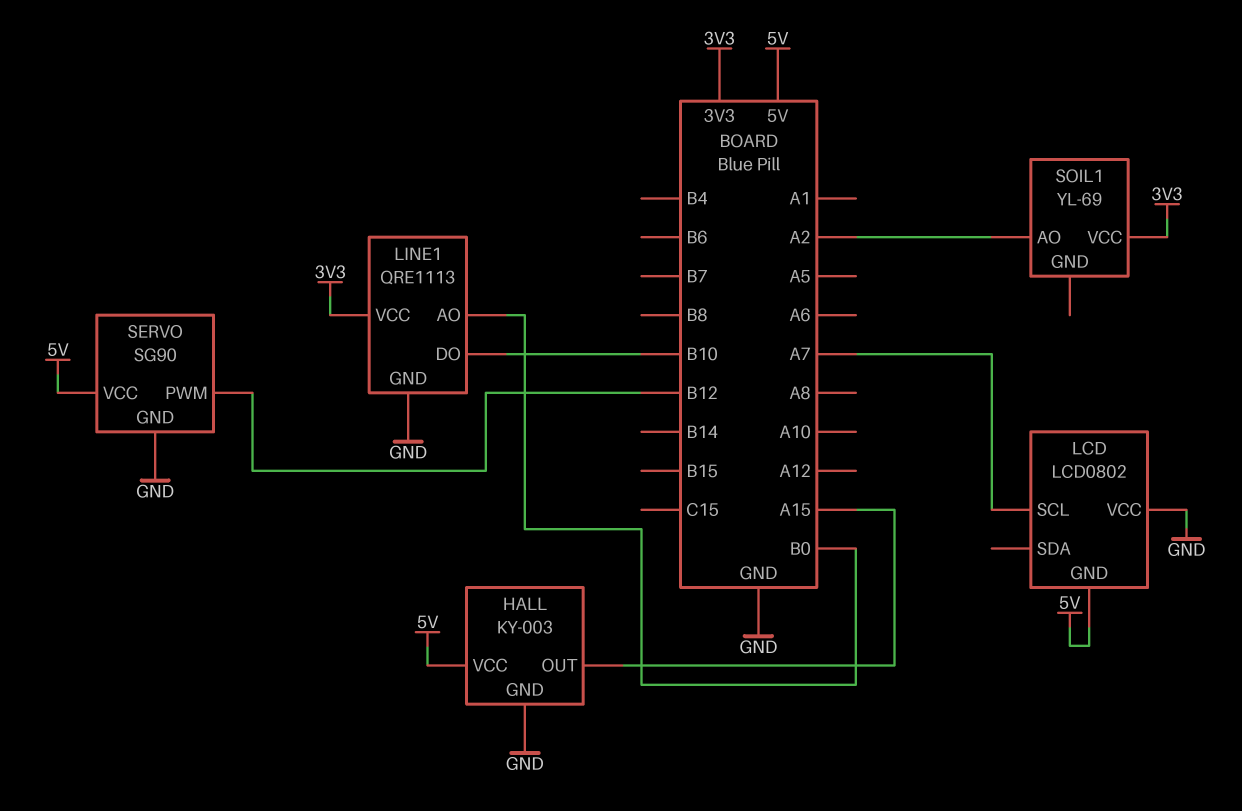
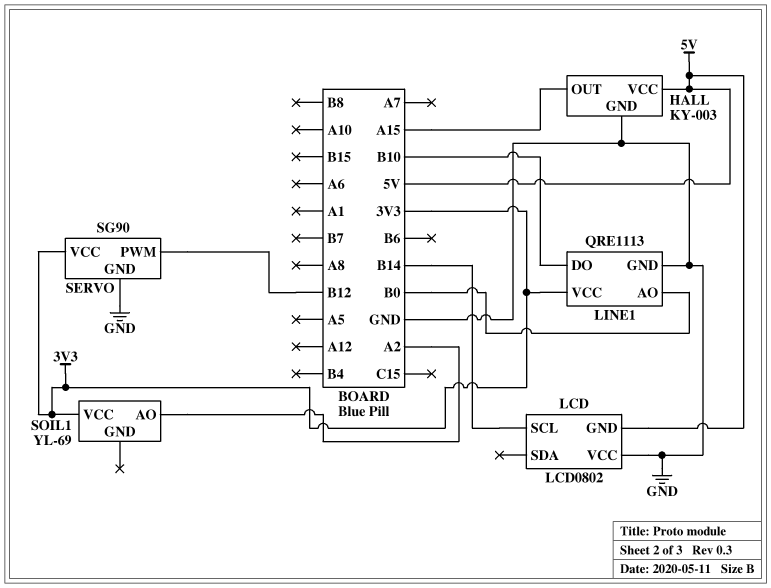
LCD pin SCL: A7 -> B14
SERVO pin VCC: 5V -> 3V3

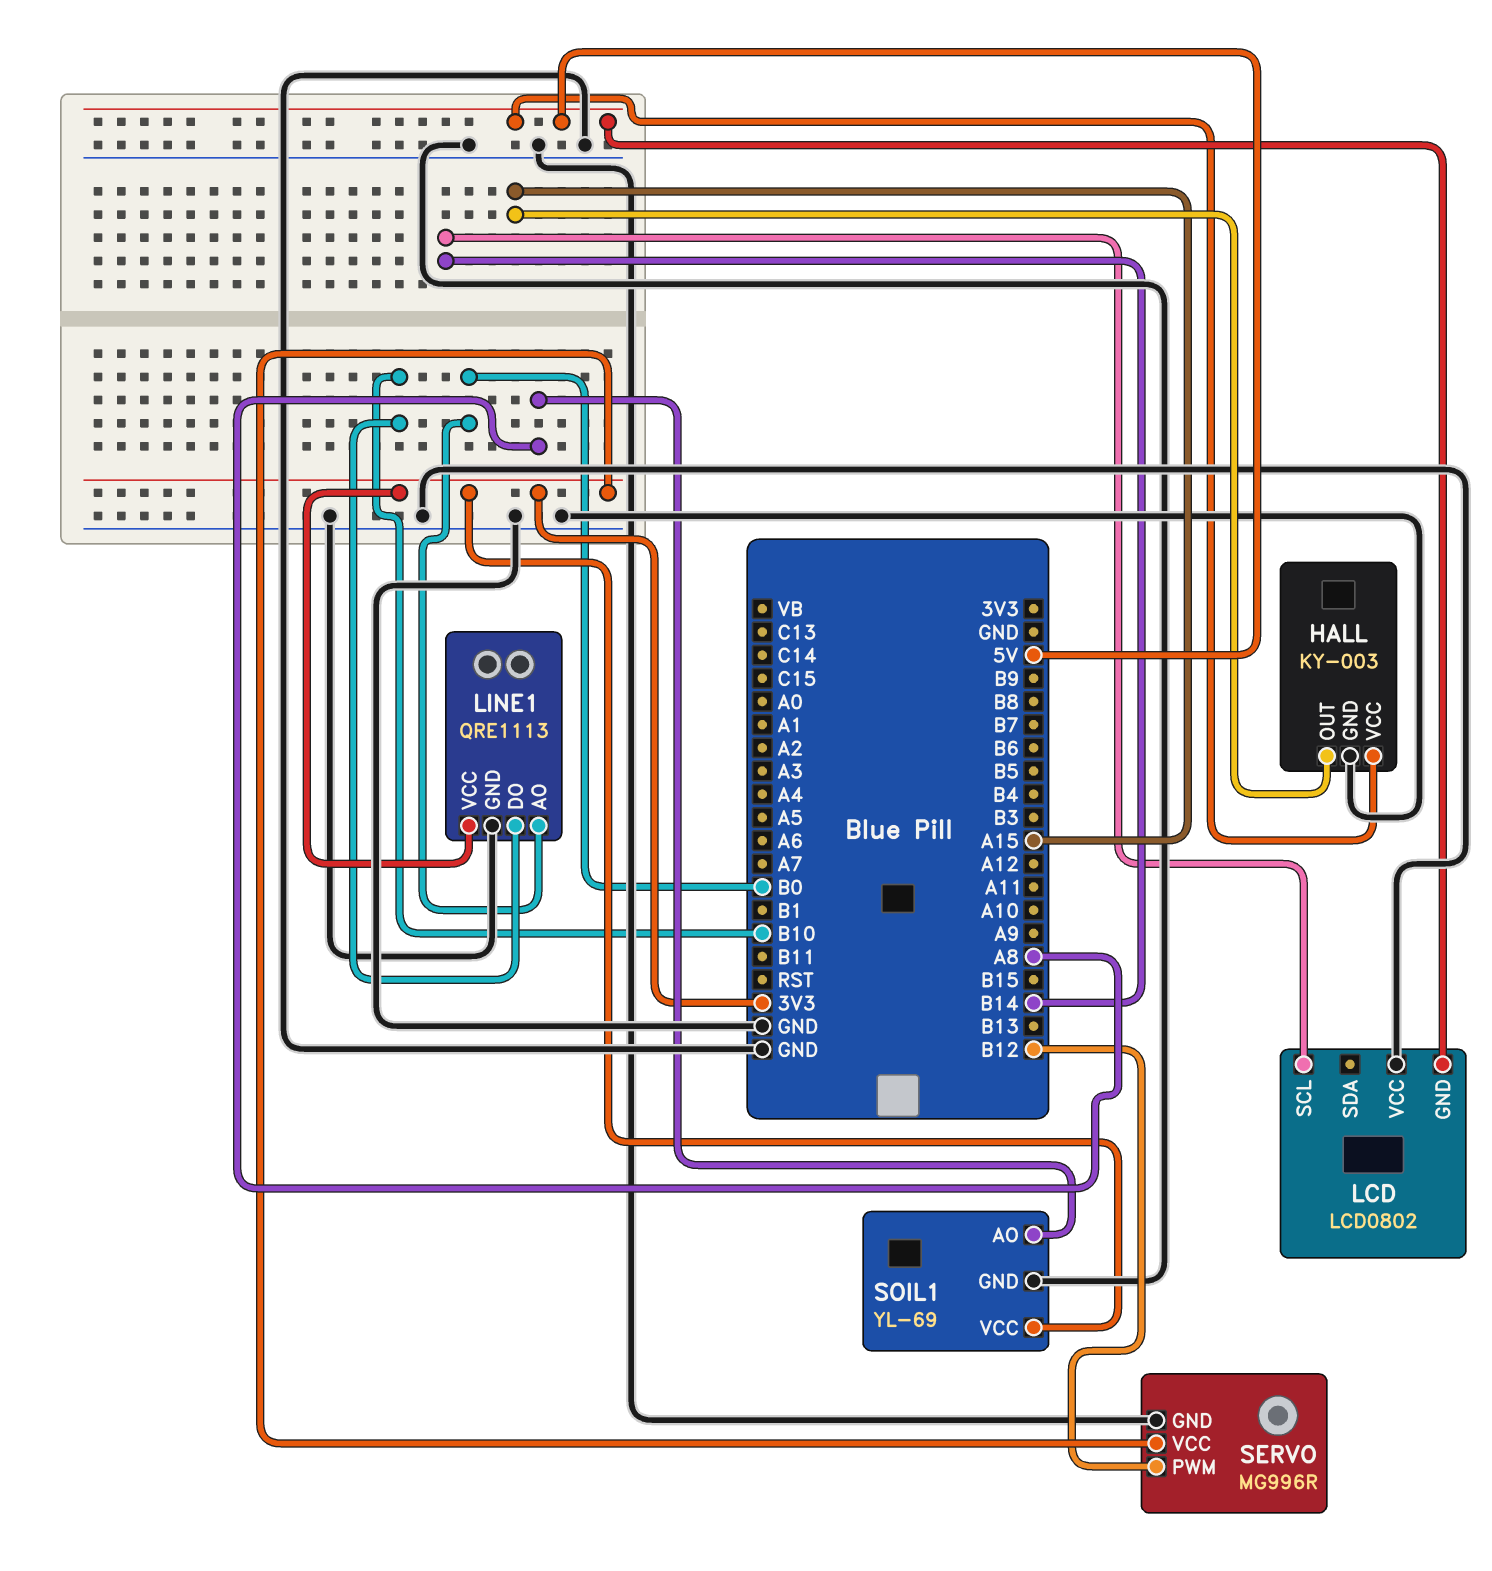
SERVO: SG90 -> MG996R
SOIL1 pin AO: A2 -> A8
SOIL1 pin GND: none -> GND

